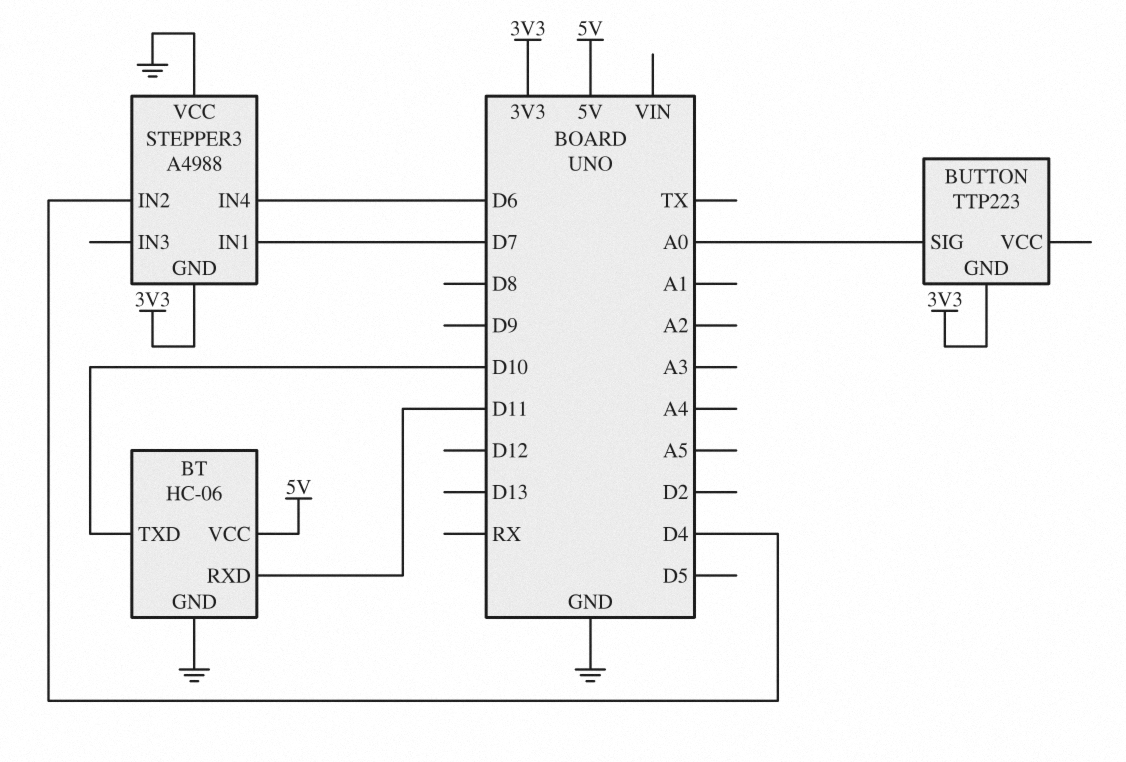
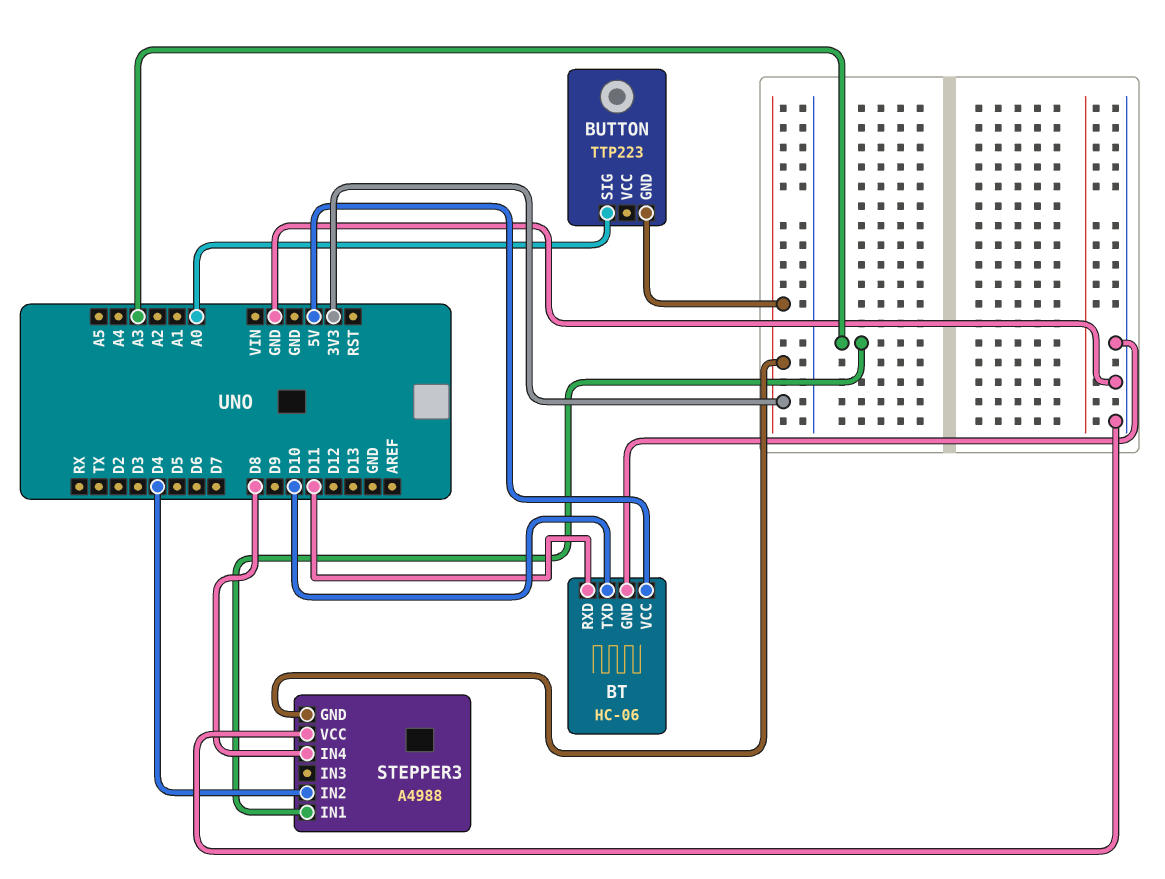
STEPPER3 pin IN1: D7 -> A3
STEPPER3 pin IN4: D6 -> D8

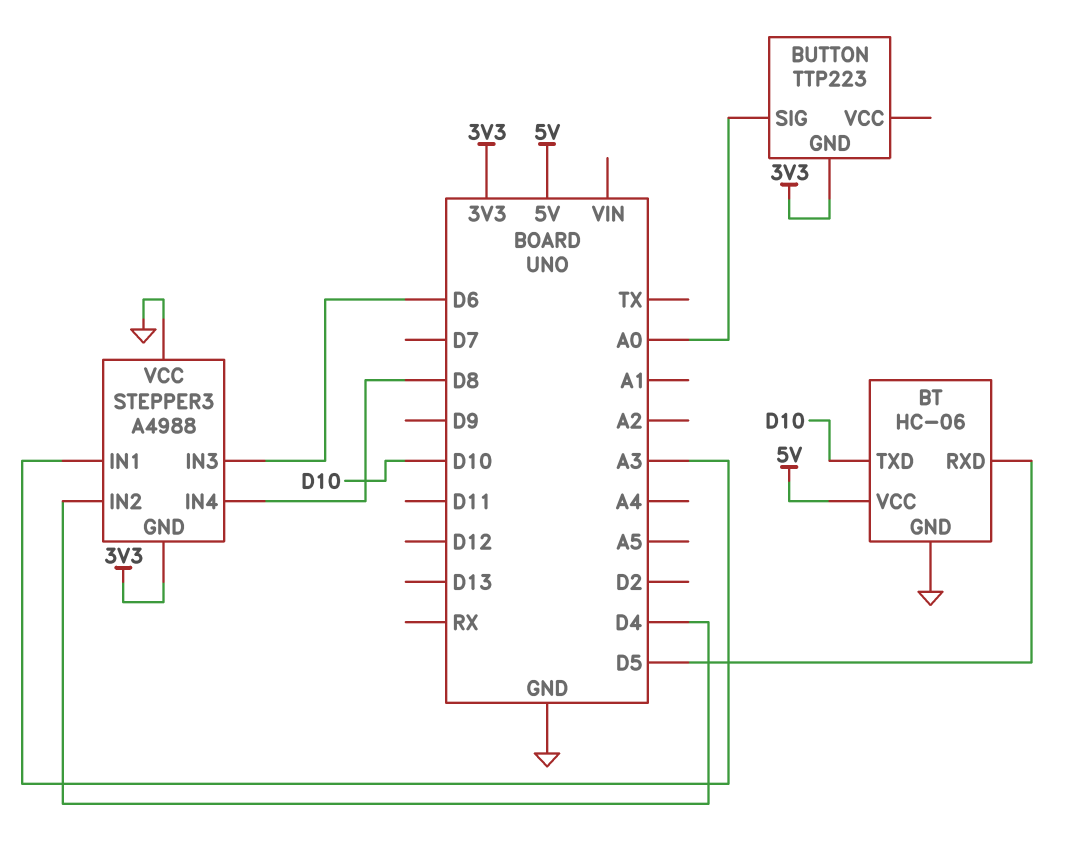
BT pin RXD: D11 -> D5
STEPPER3 pin IN3: none -> D6

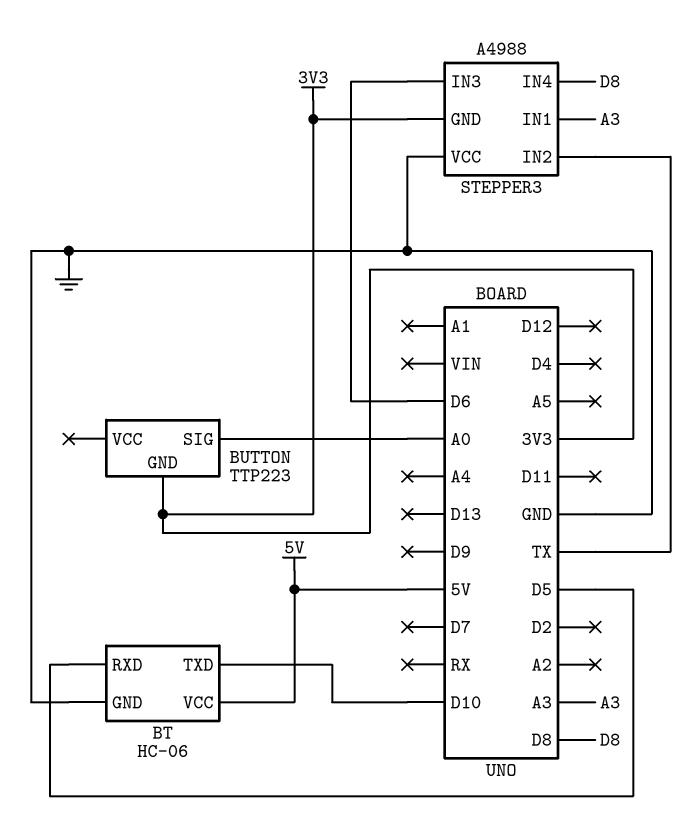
STEPPER3 pin IN2: D4 -> TX

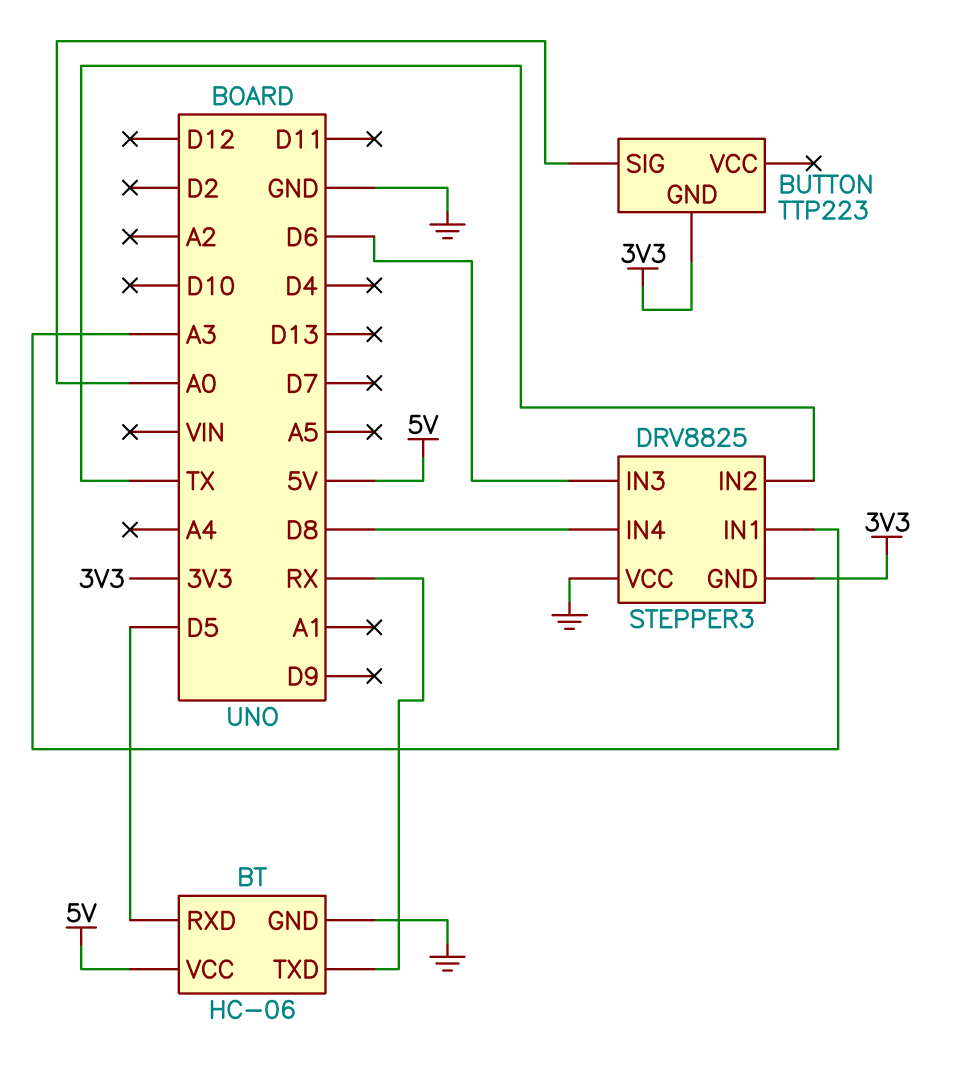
BT pin TXD: D10 -> RX
STEPPER3: A4988 -> DRV8825

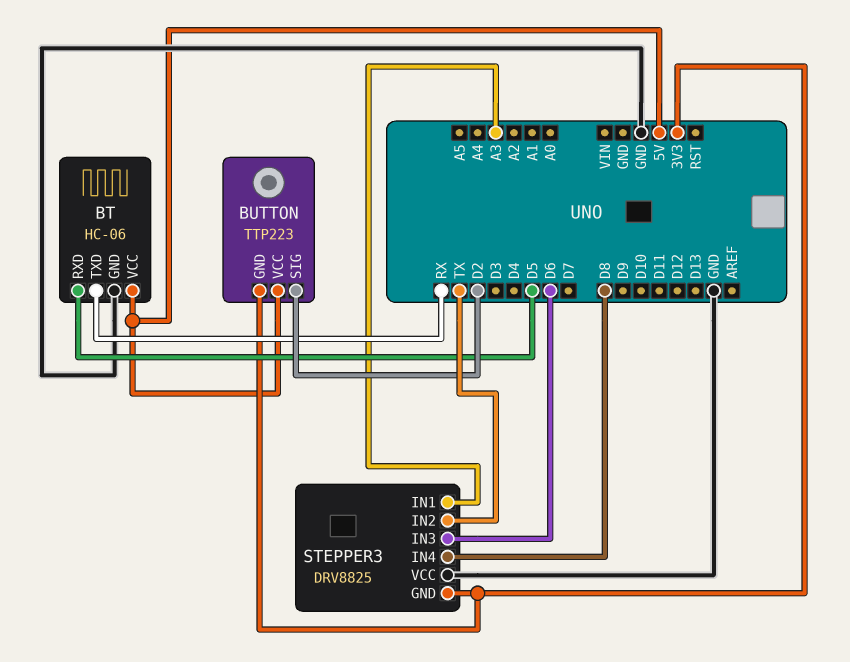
BUTTON pin SIG: A0 -> D2
BUTTON pin VCC: none -> 5V

